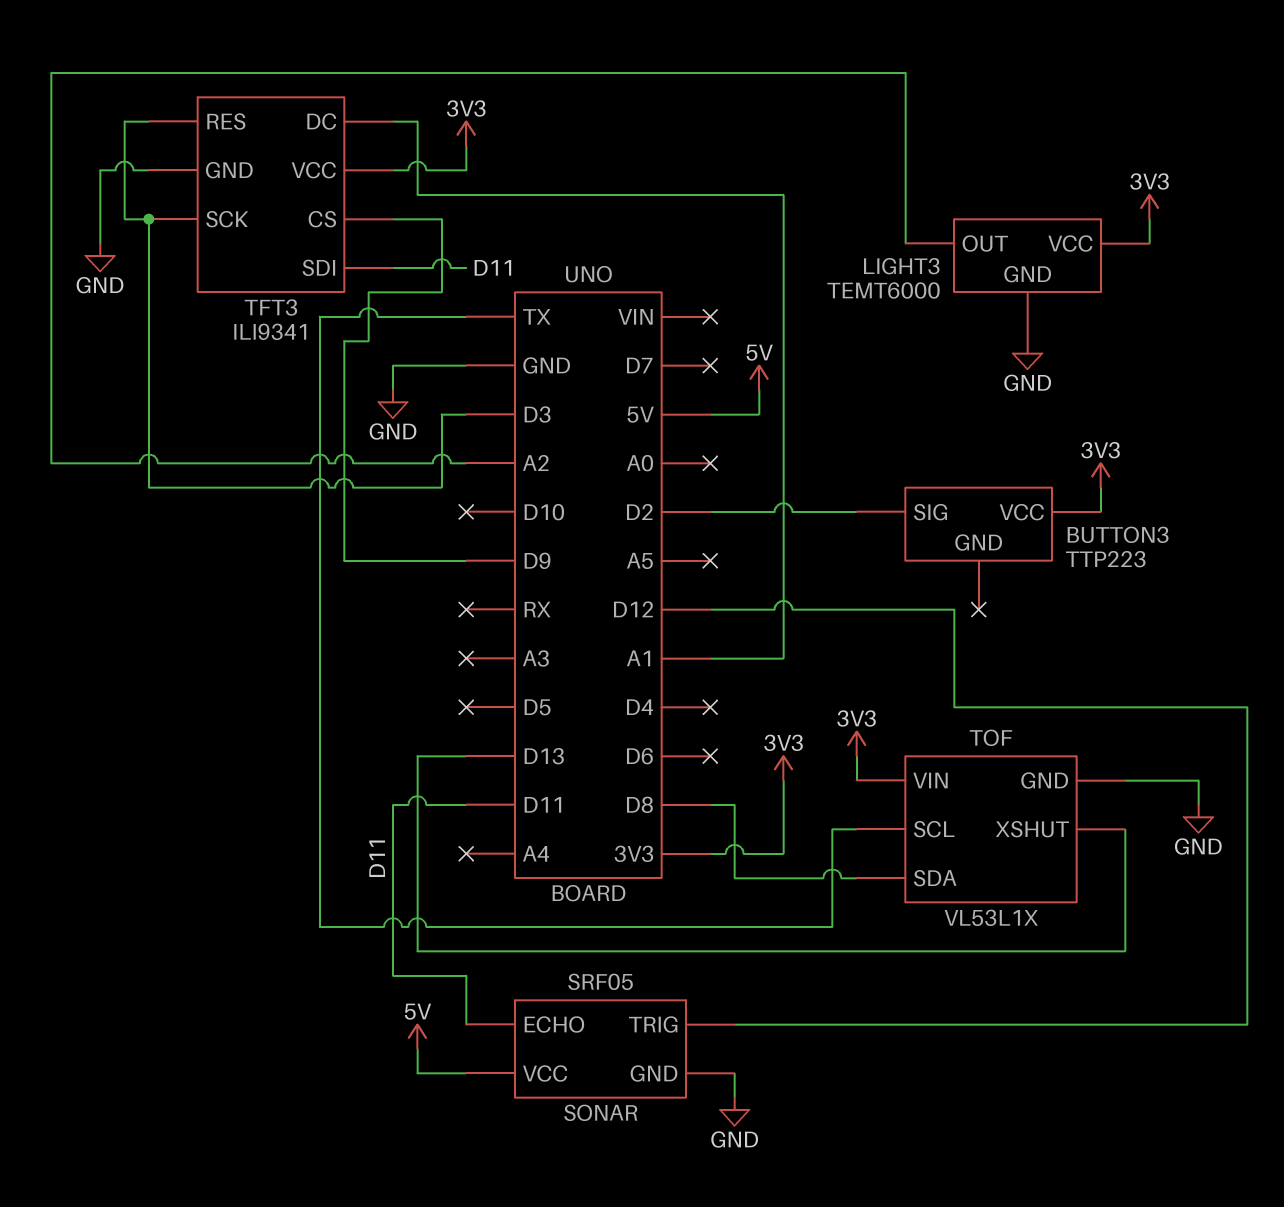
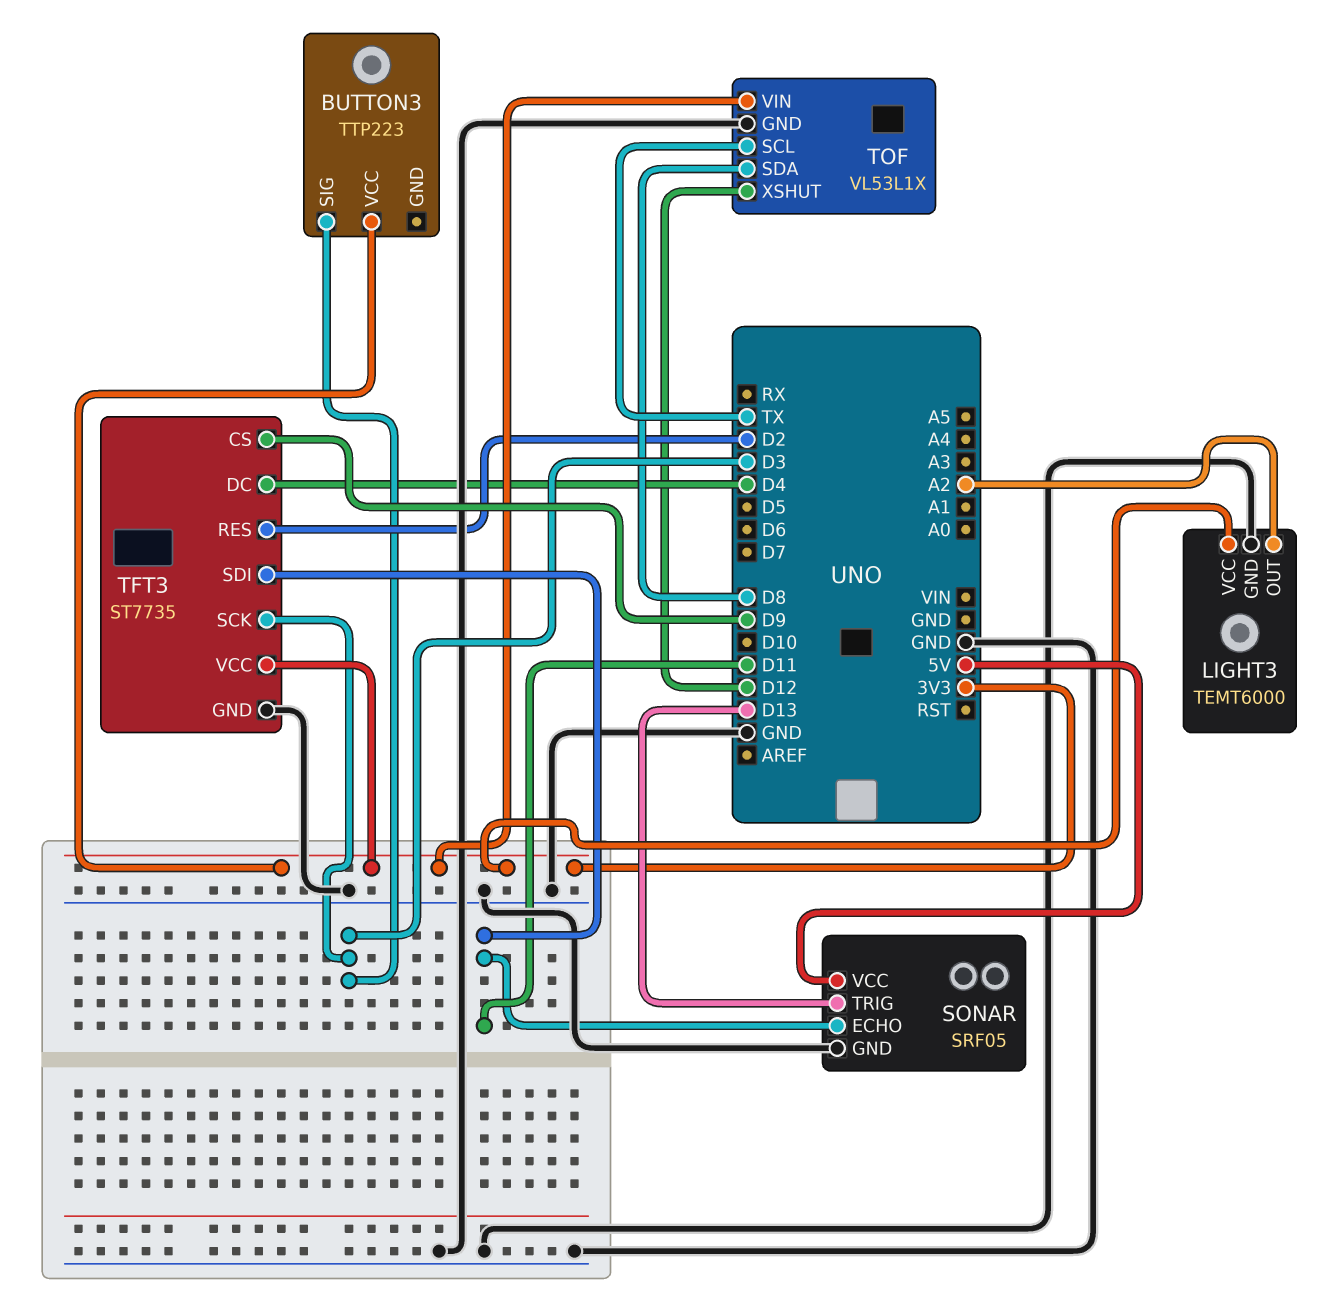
BUTTON3 pin SIG: D2 -> D3
SONAR pin TRIG: D12 -> D13
TFT3: ILI9341 -> ST7735
TFT3 pin DC: A1 -> D4
TFT3 pin RES: D3 -> D2
TOF pin XSHUT: D13 -> D12

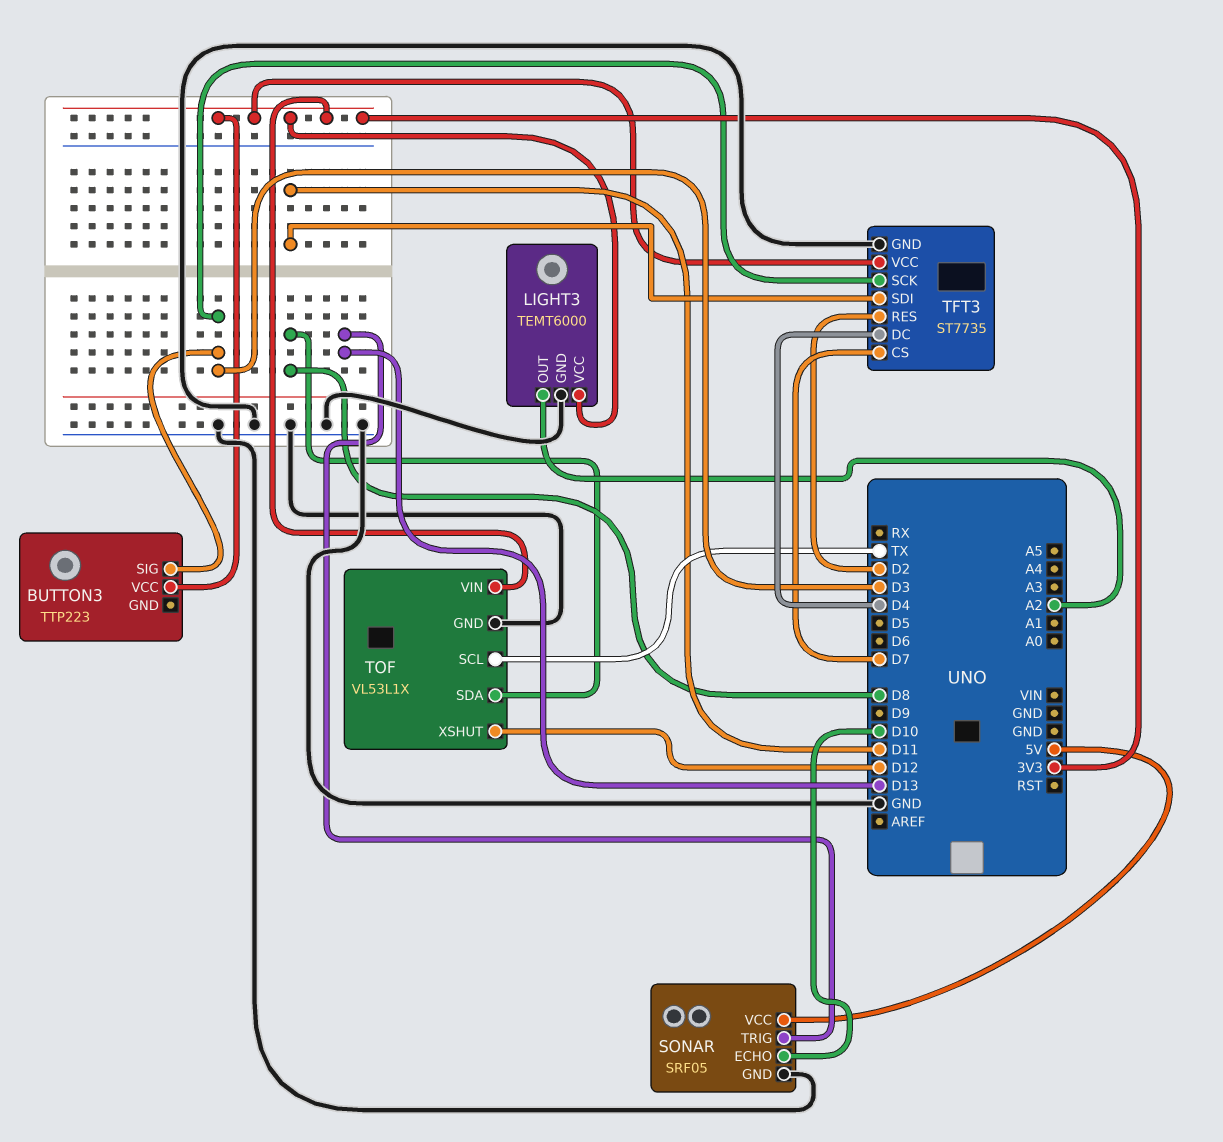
SONAR pin ECHO: D11 -> D10
TFT3 pin CS: D9 -> D7

